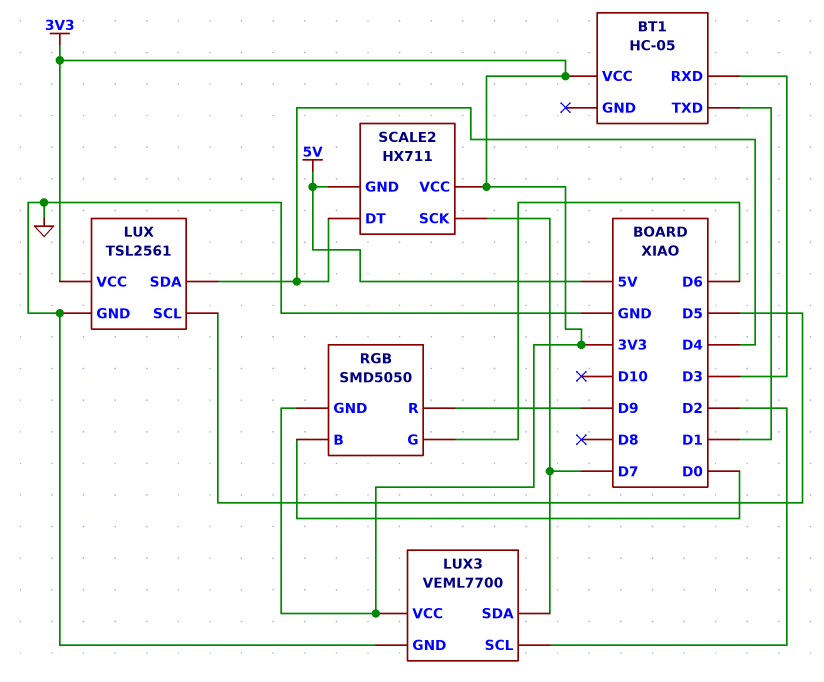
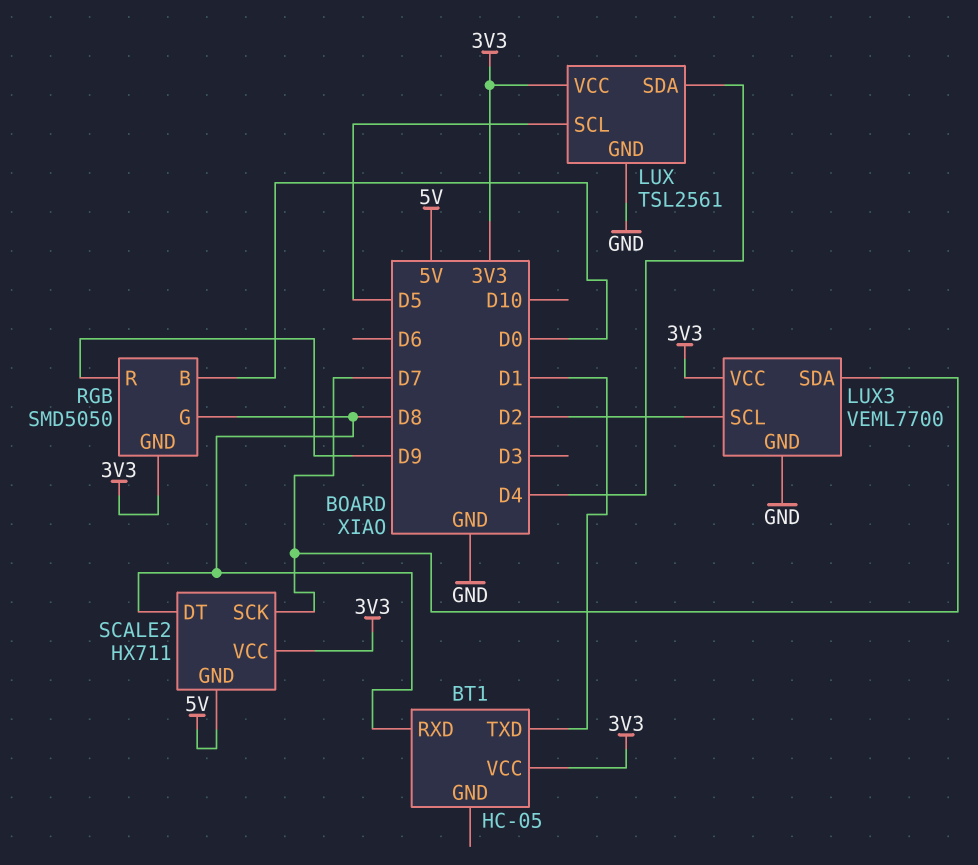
BT1 pin RXD: D3 -> D8
RGB pin G: D6 -> D8
SCALE2 pin DT: D4 -> D8

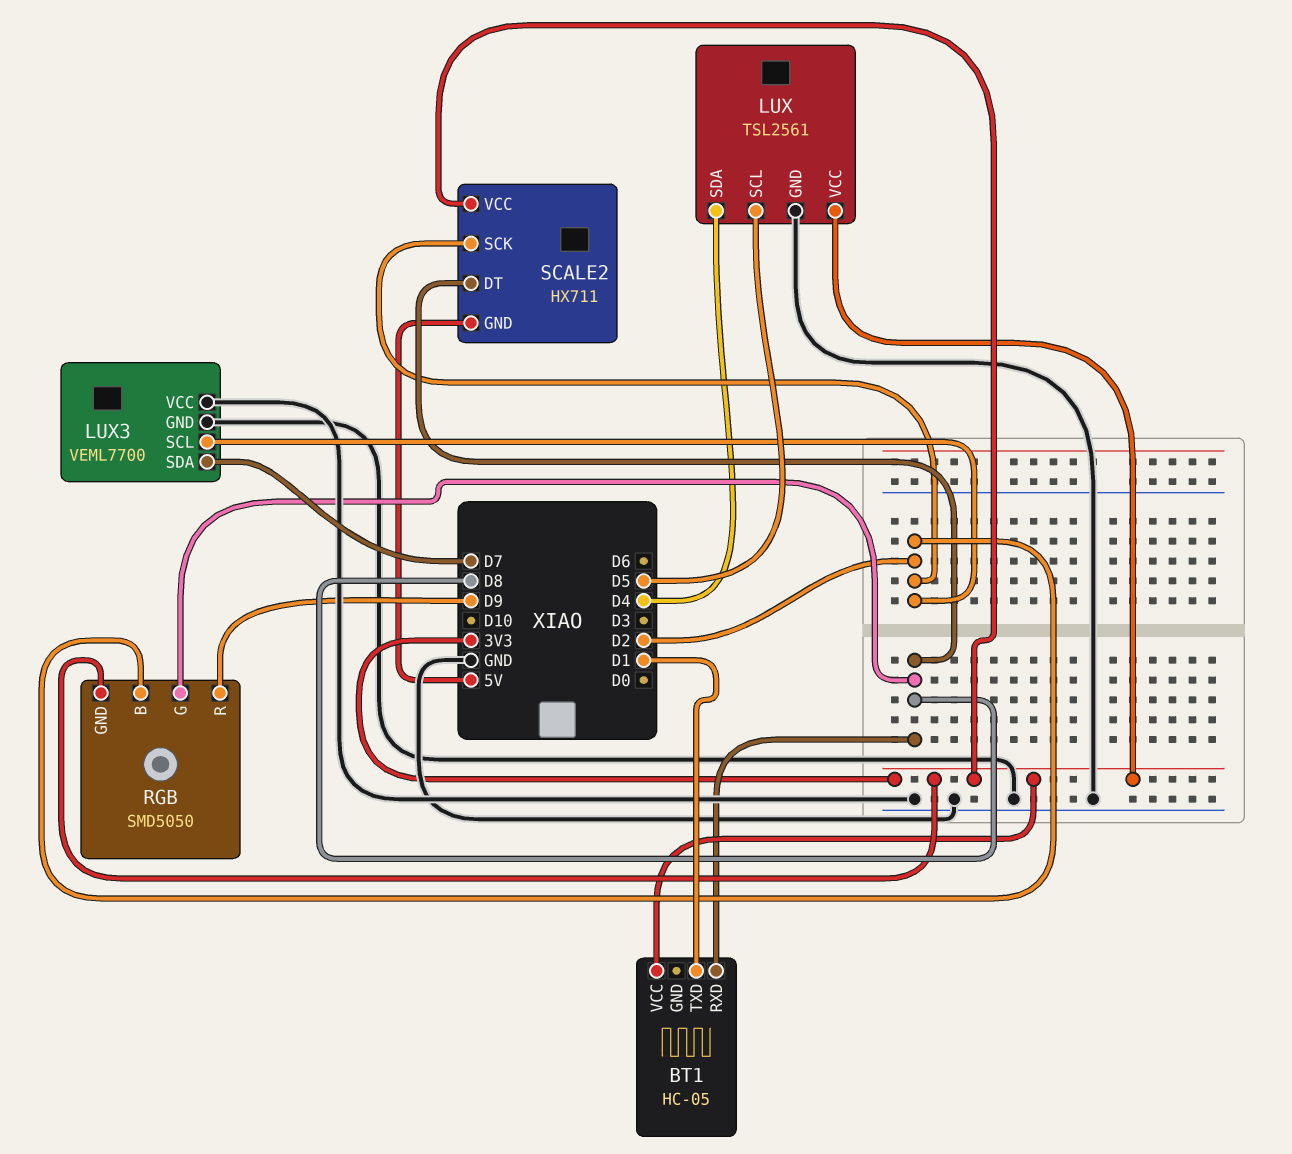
LUX3 pin VCC: 3V3 -> GND
RGB pin B: D0 -> D2
SCALE2 pin SCK: D7 -> D2

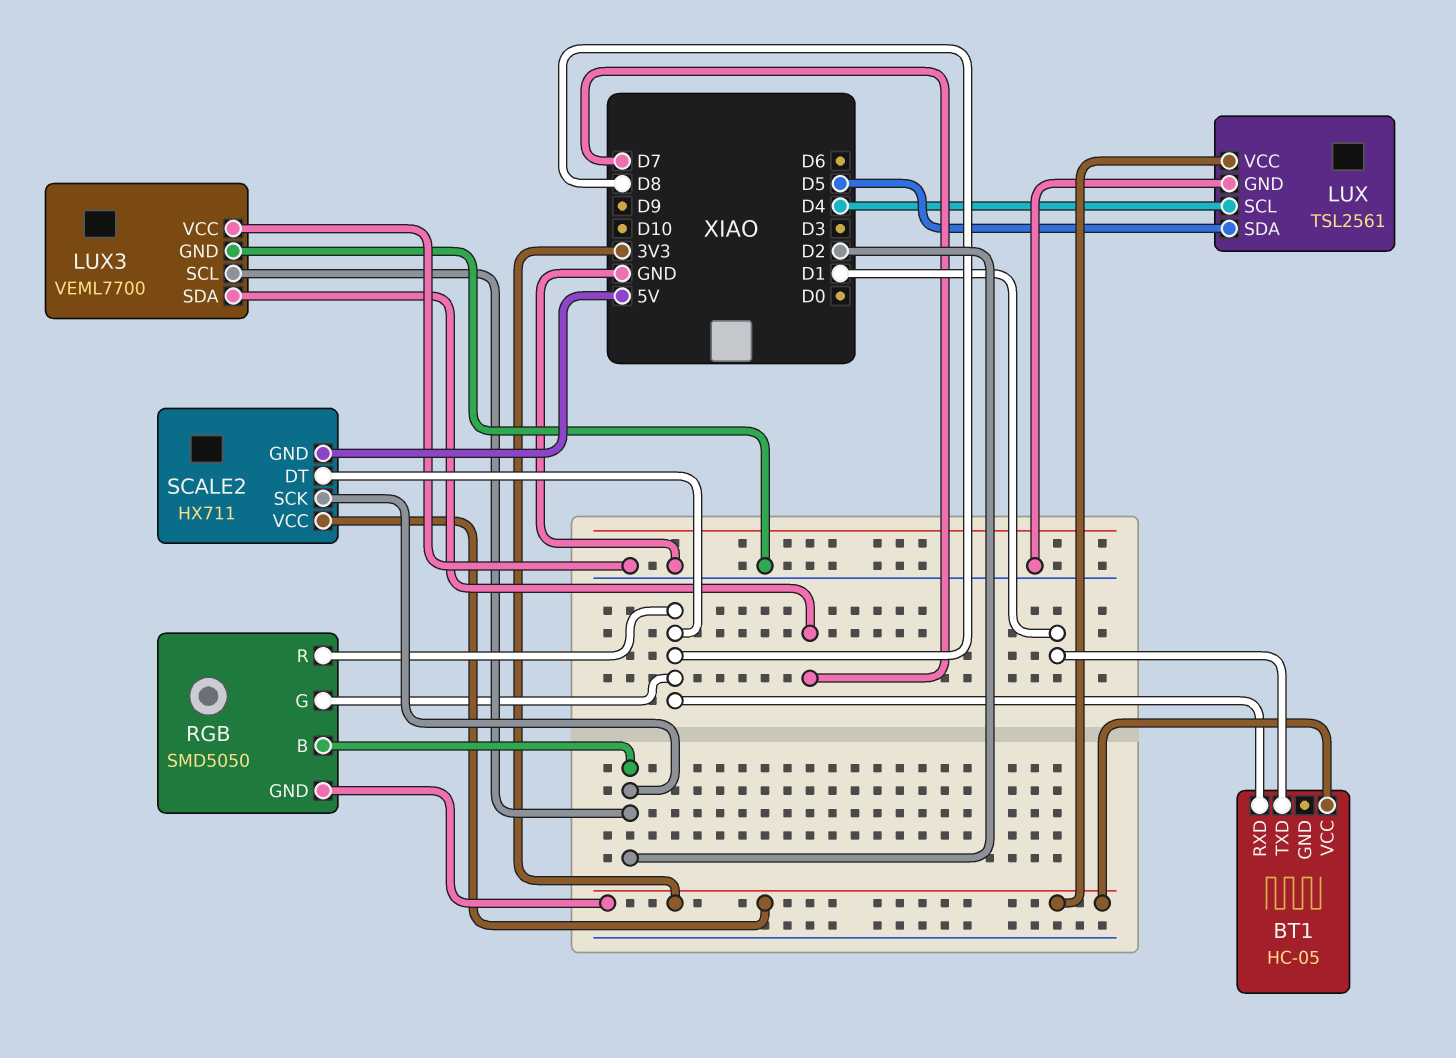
LUX pin SCL: D5 -> D4
LUX pin SDA: D4 -> D5
RGB pin R: D9 -> D8

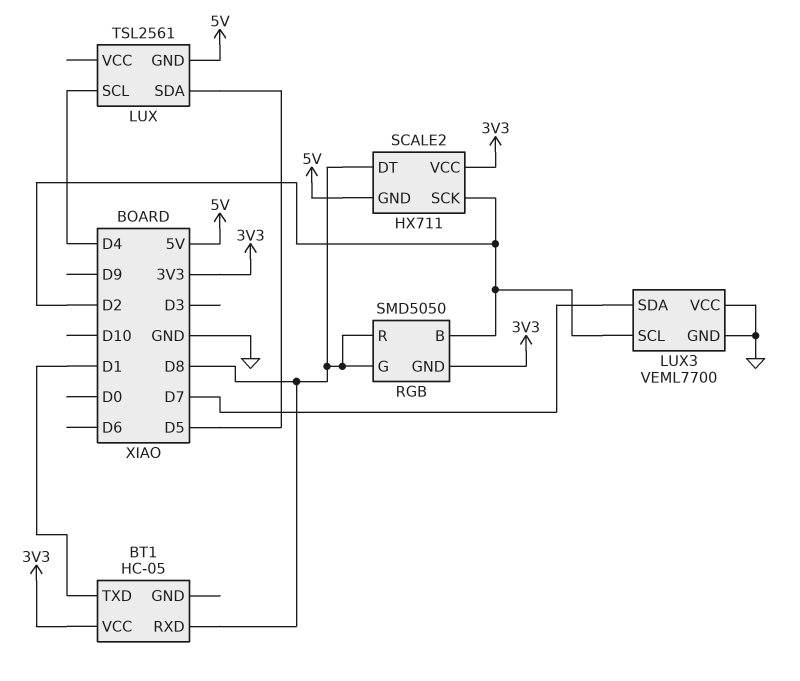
LUX pin GND: GND -> 5V
LUX pin VCC: 3V3 -> none

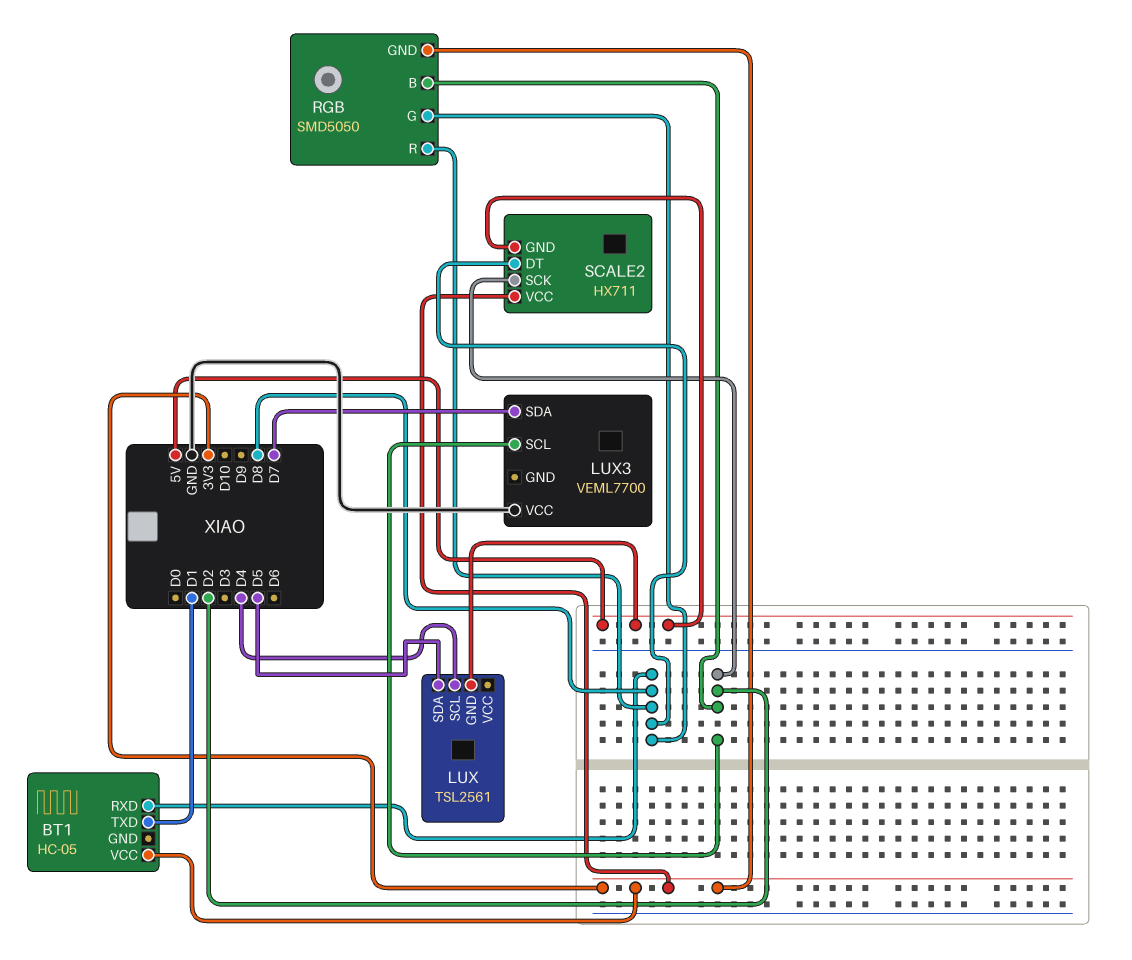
LUX3 pin GND: GND -> none

